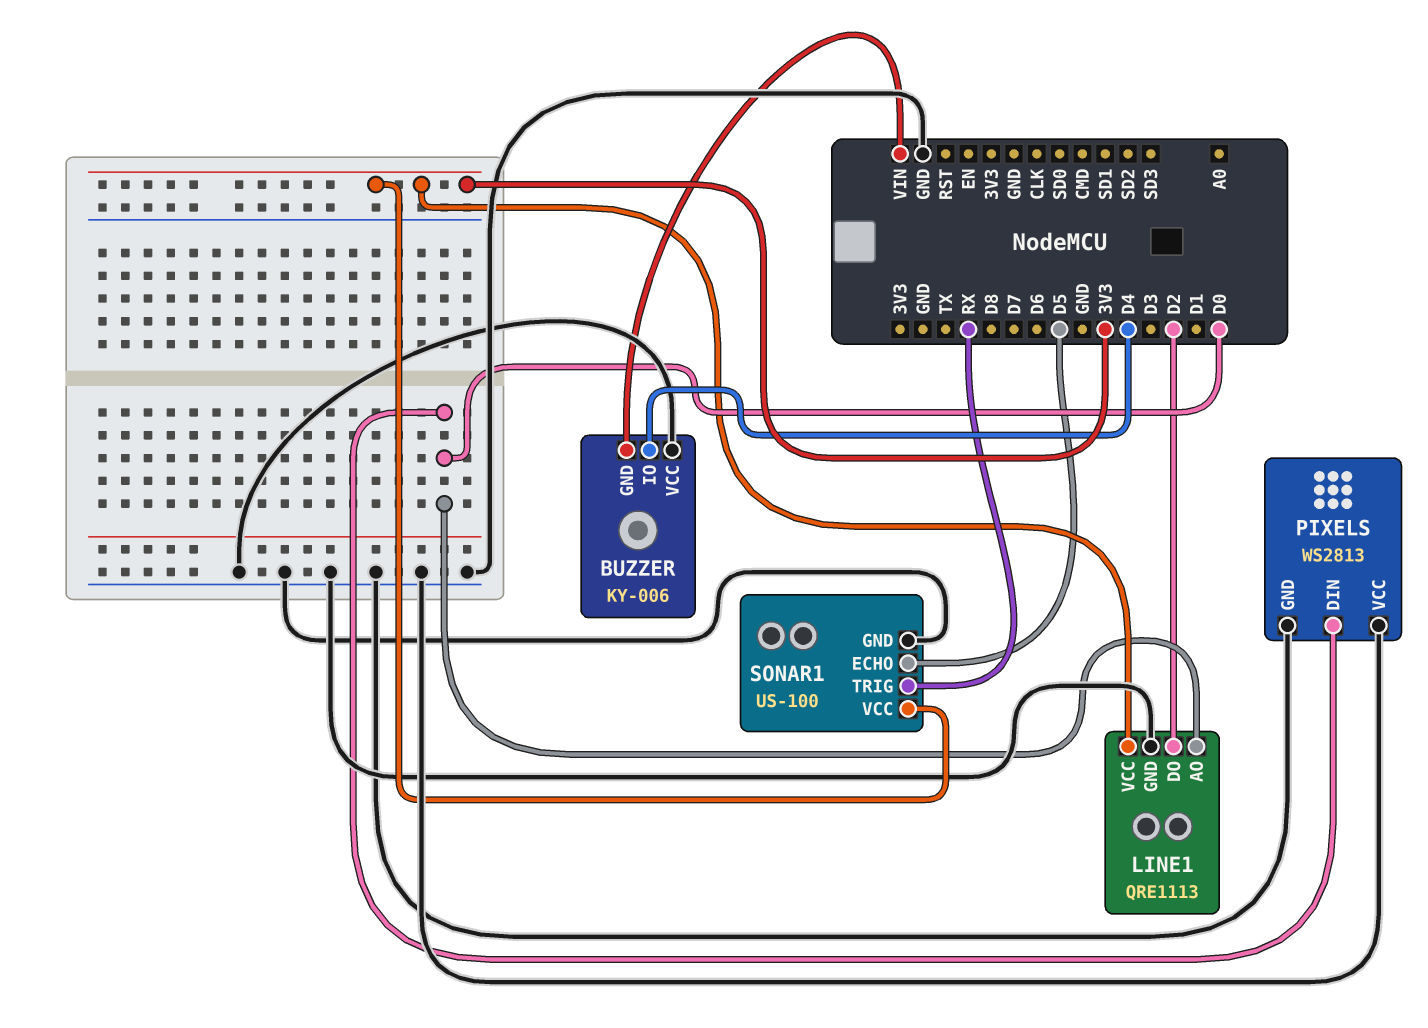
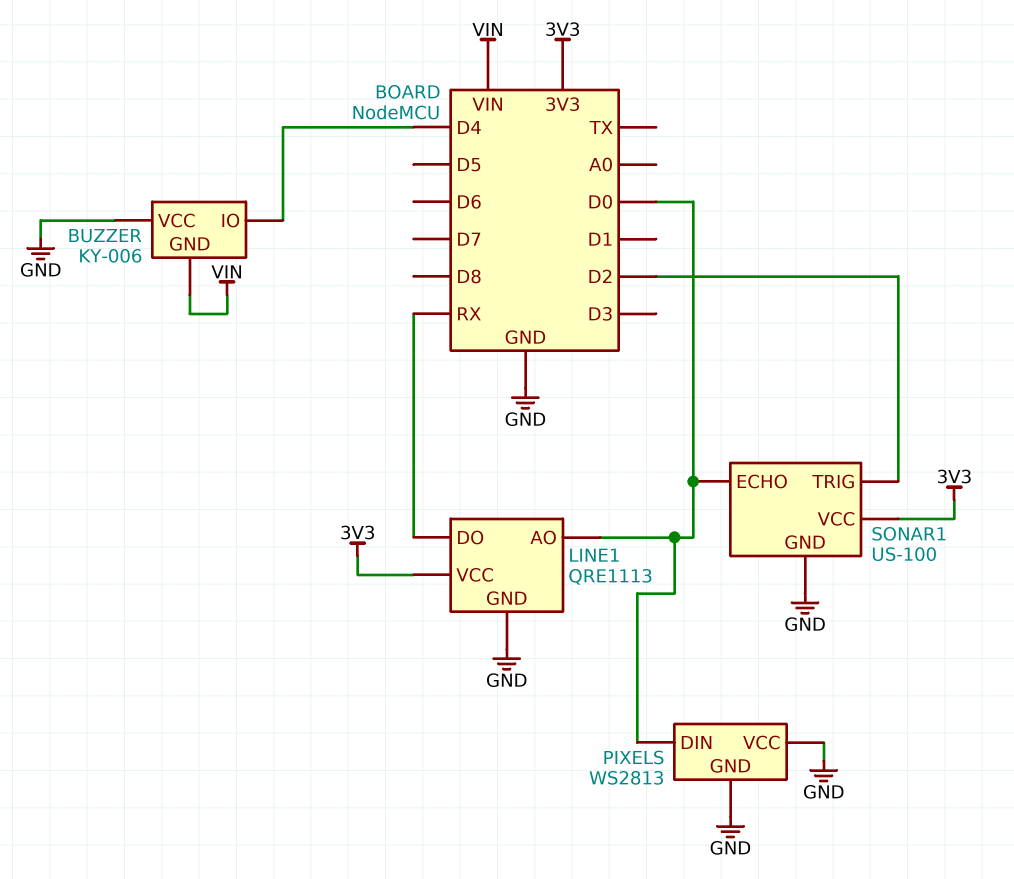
LINE1 pin DO: D2 -> RX
SONAR1 pin ECHO: D5 -> D0
SONAR1 pin TRIG: RX -> D2

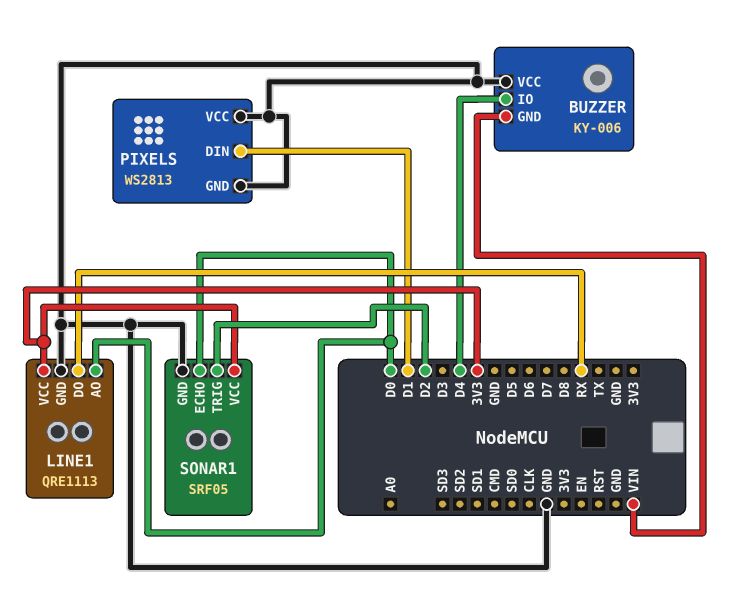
PIXELS pin DIN: D0 -> D1
SONAR1: US-100 -> SRF05

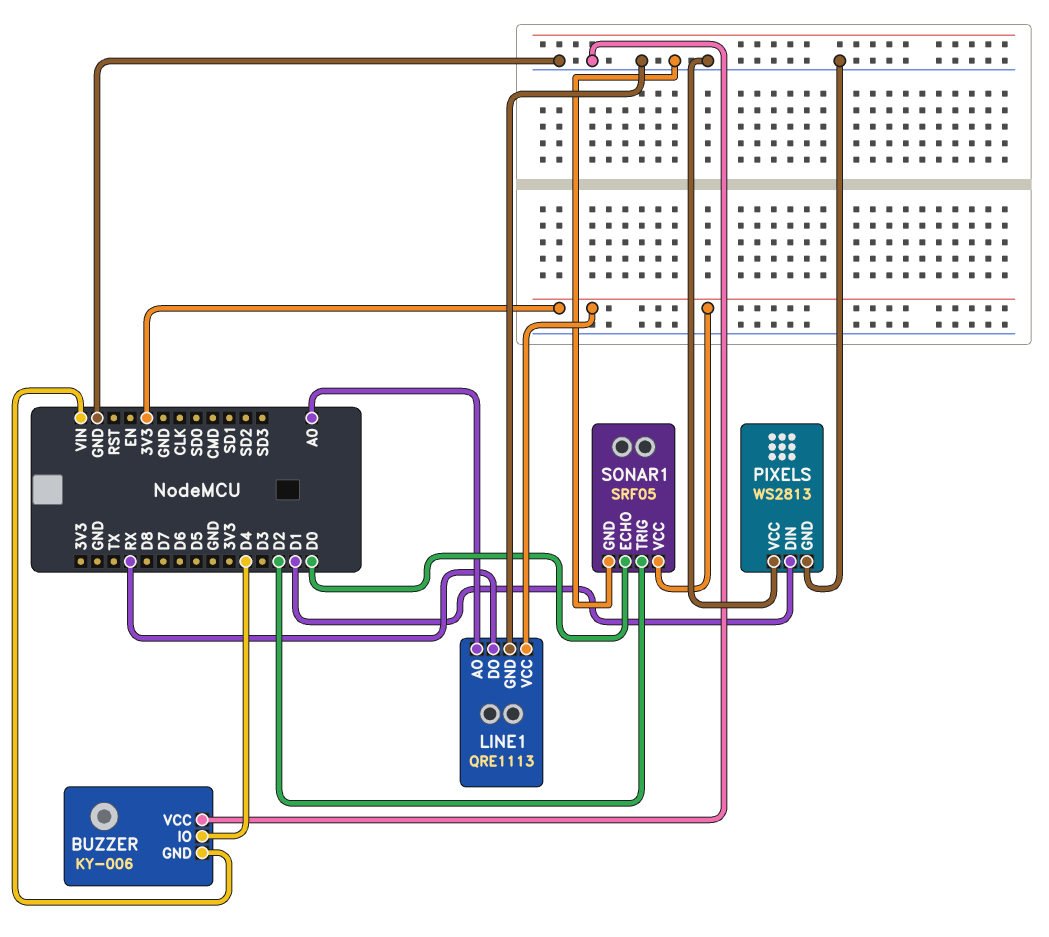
LINE1 pin AO: D0 -> A0

